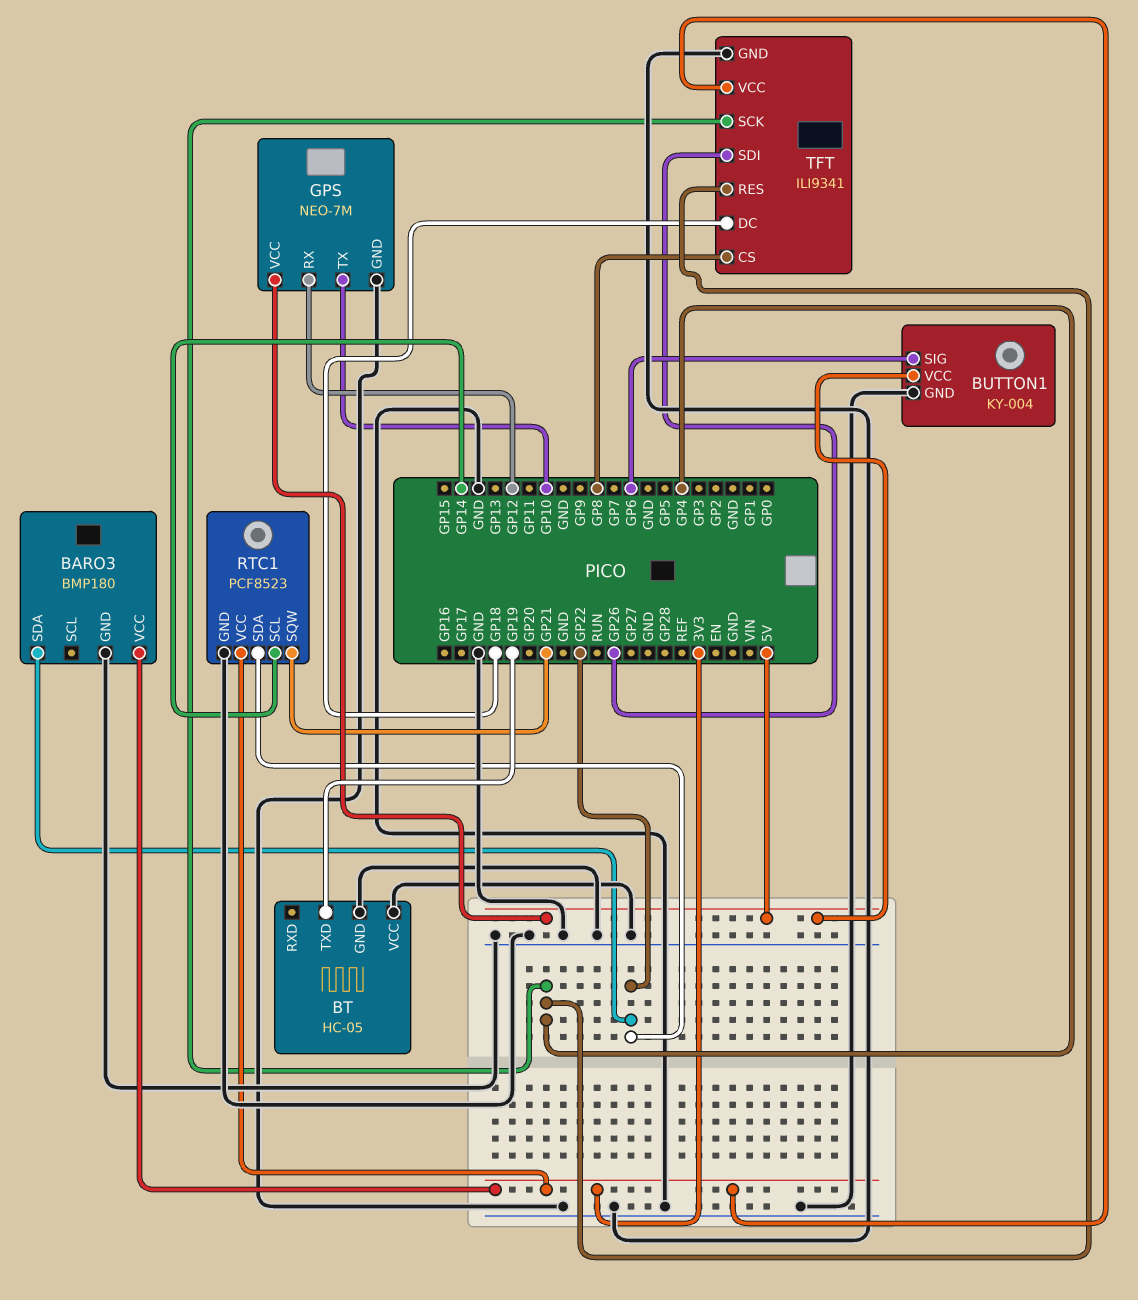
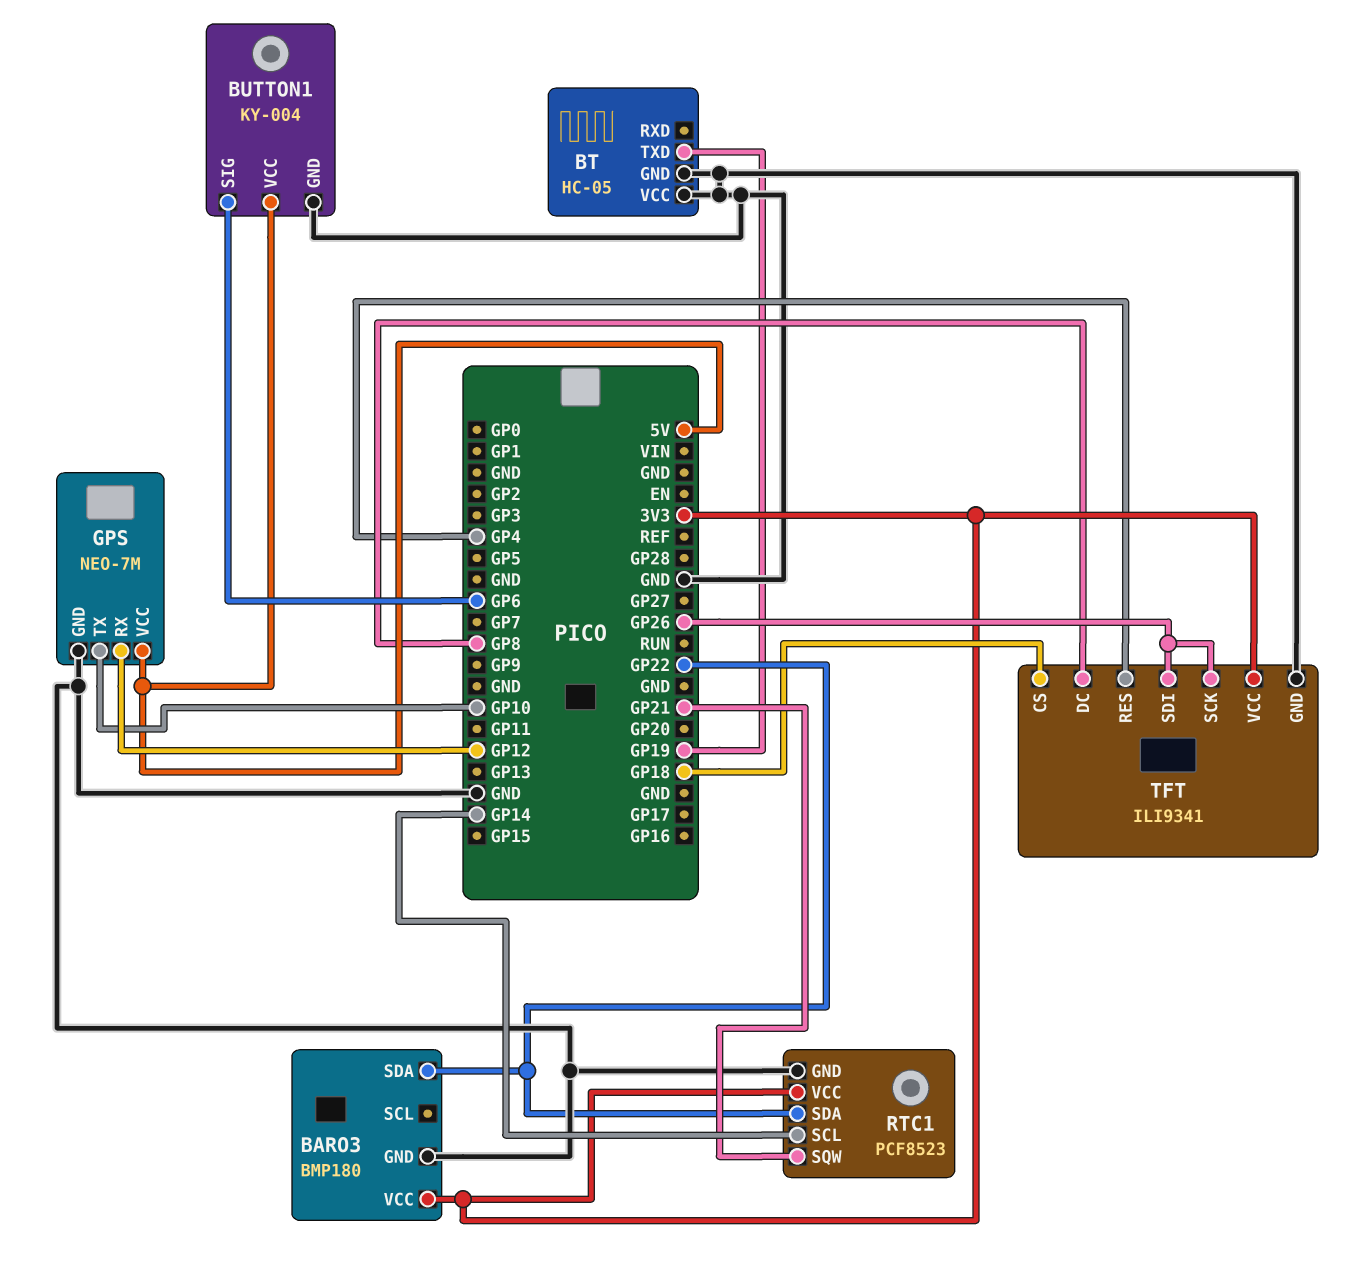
TFT pin CS: GP8 -> GP18
TFT pin DC: GP18 -> GP8
TFT pin SCK: GP4 -> GP26

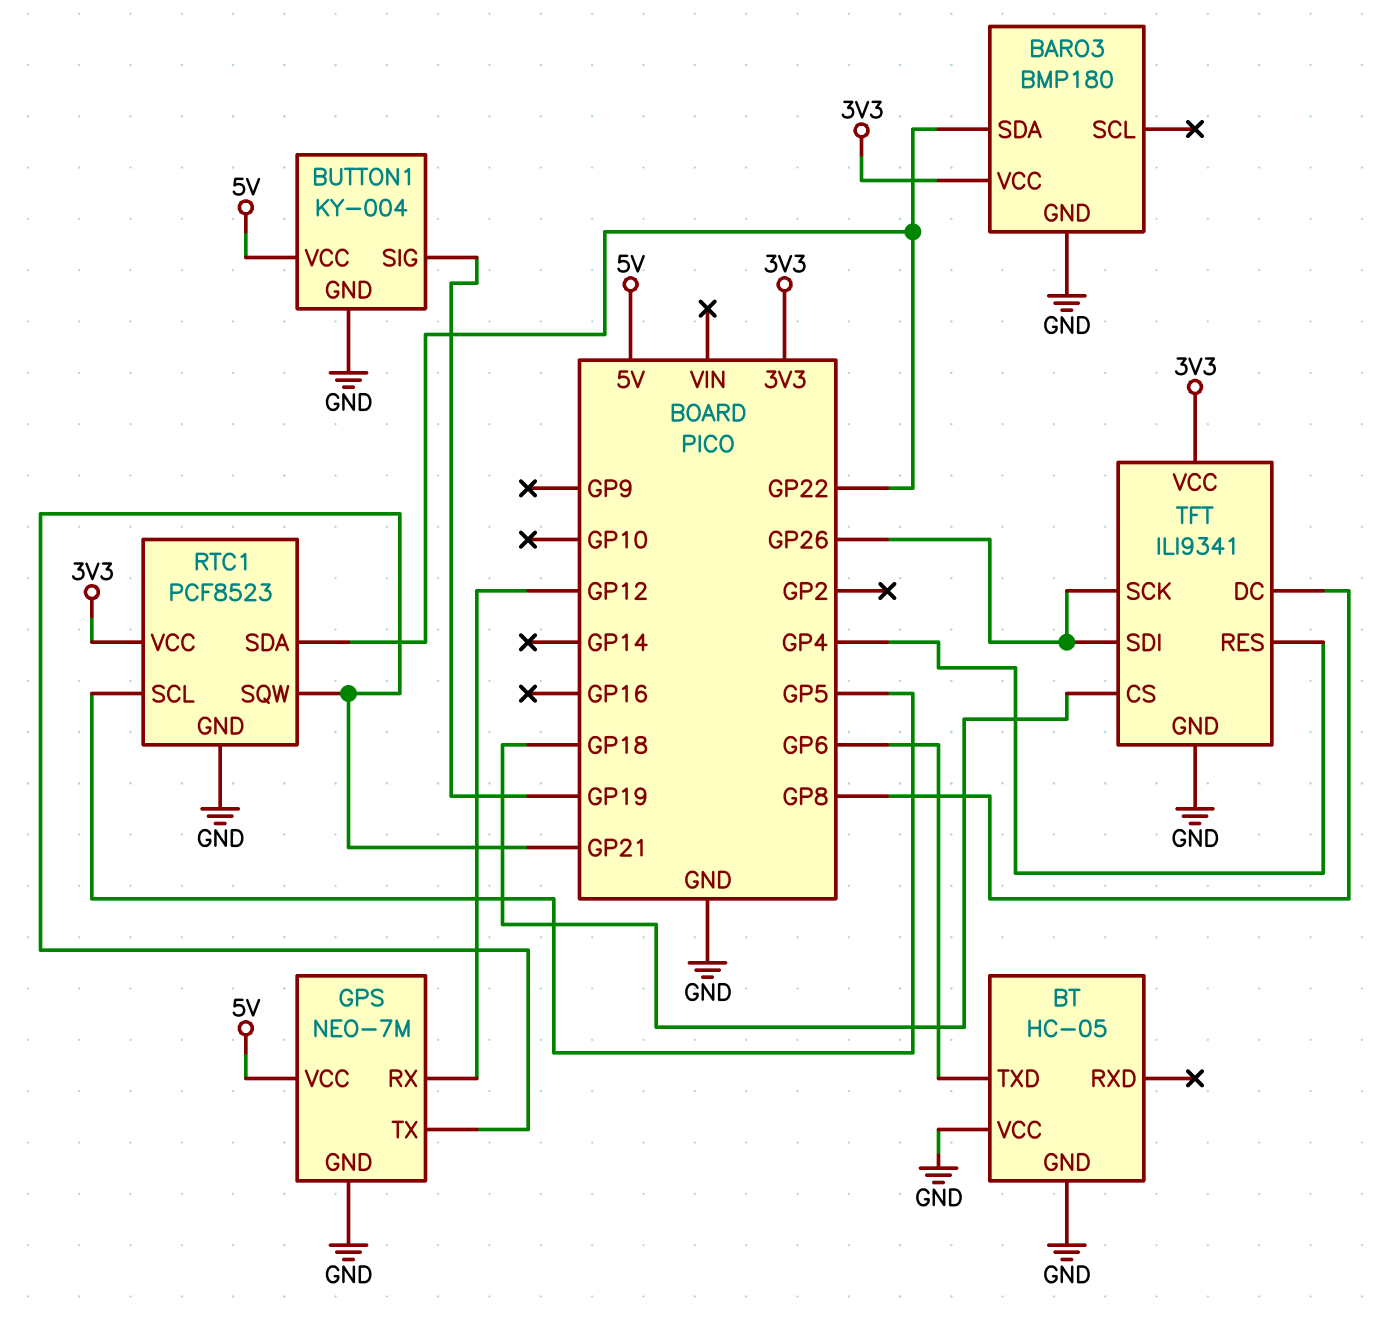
BT pin TXD: GP19 -> GP6
BUTTON1 pin SIG: GP6 -> GP19
GPS pin TX: GP10 -> GP21
RTC1 pin SCL: GP14 -> GP5

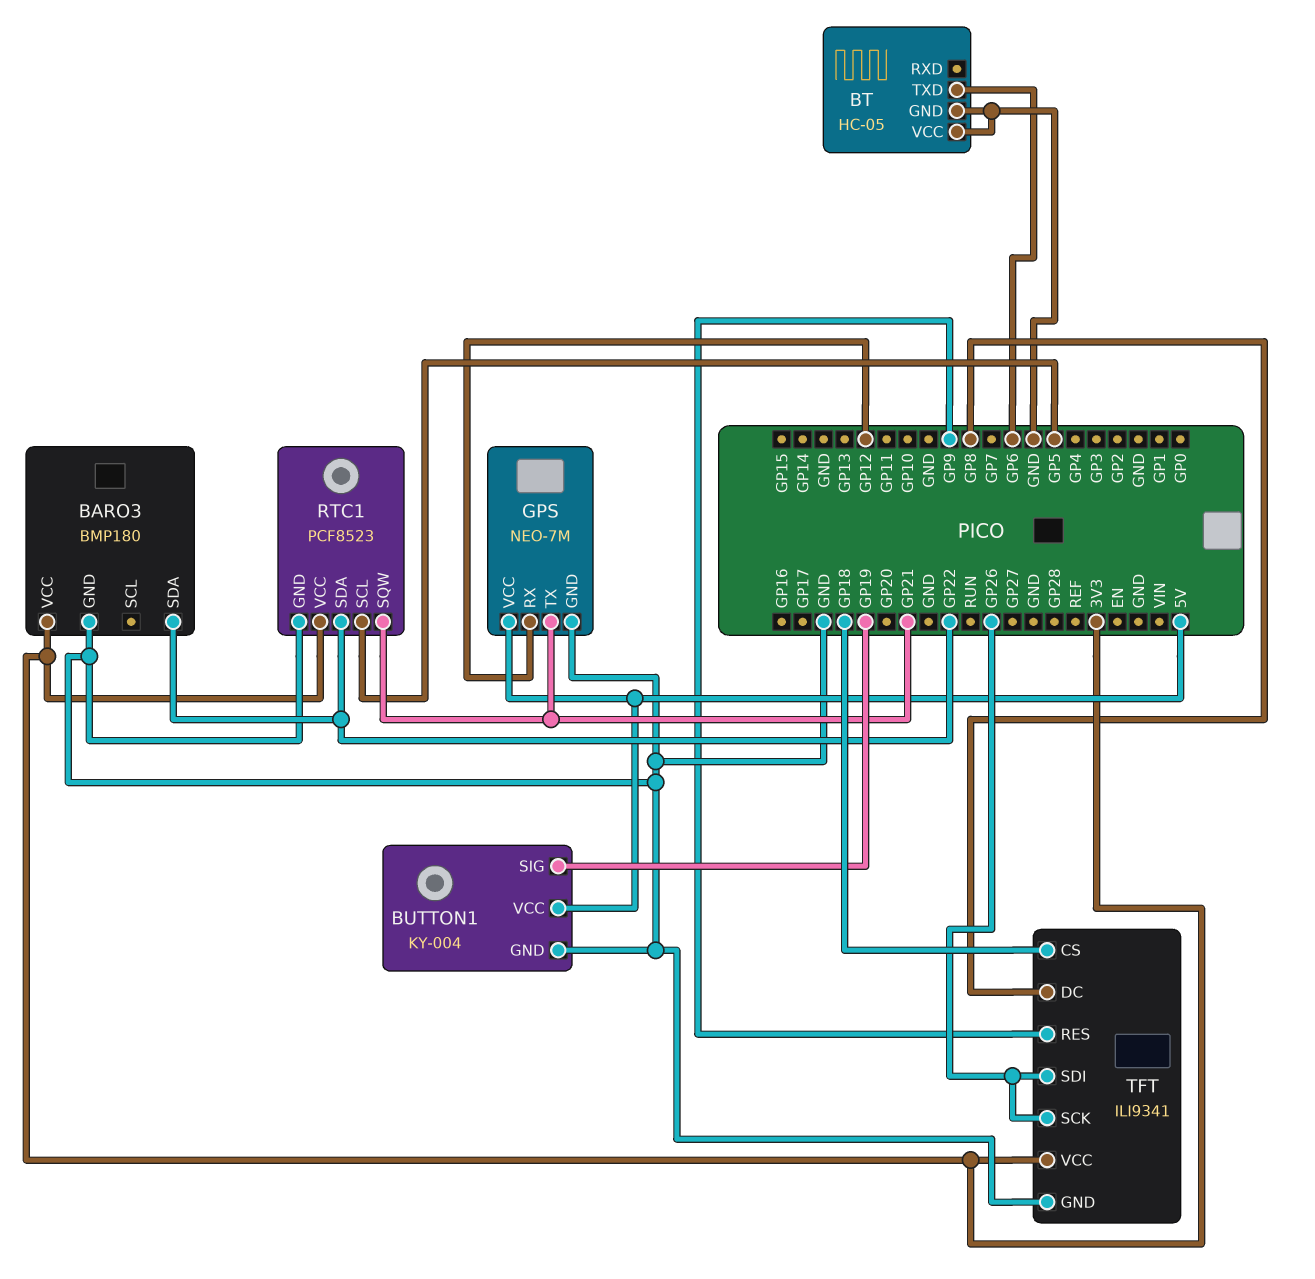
TFT pin RES: GP4 -> GP9

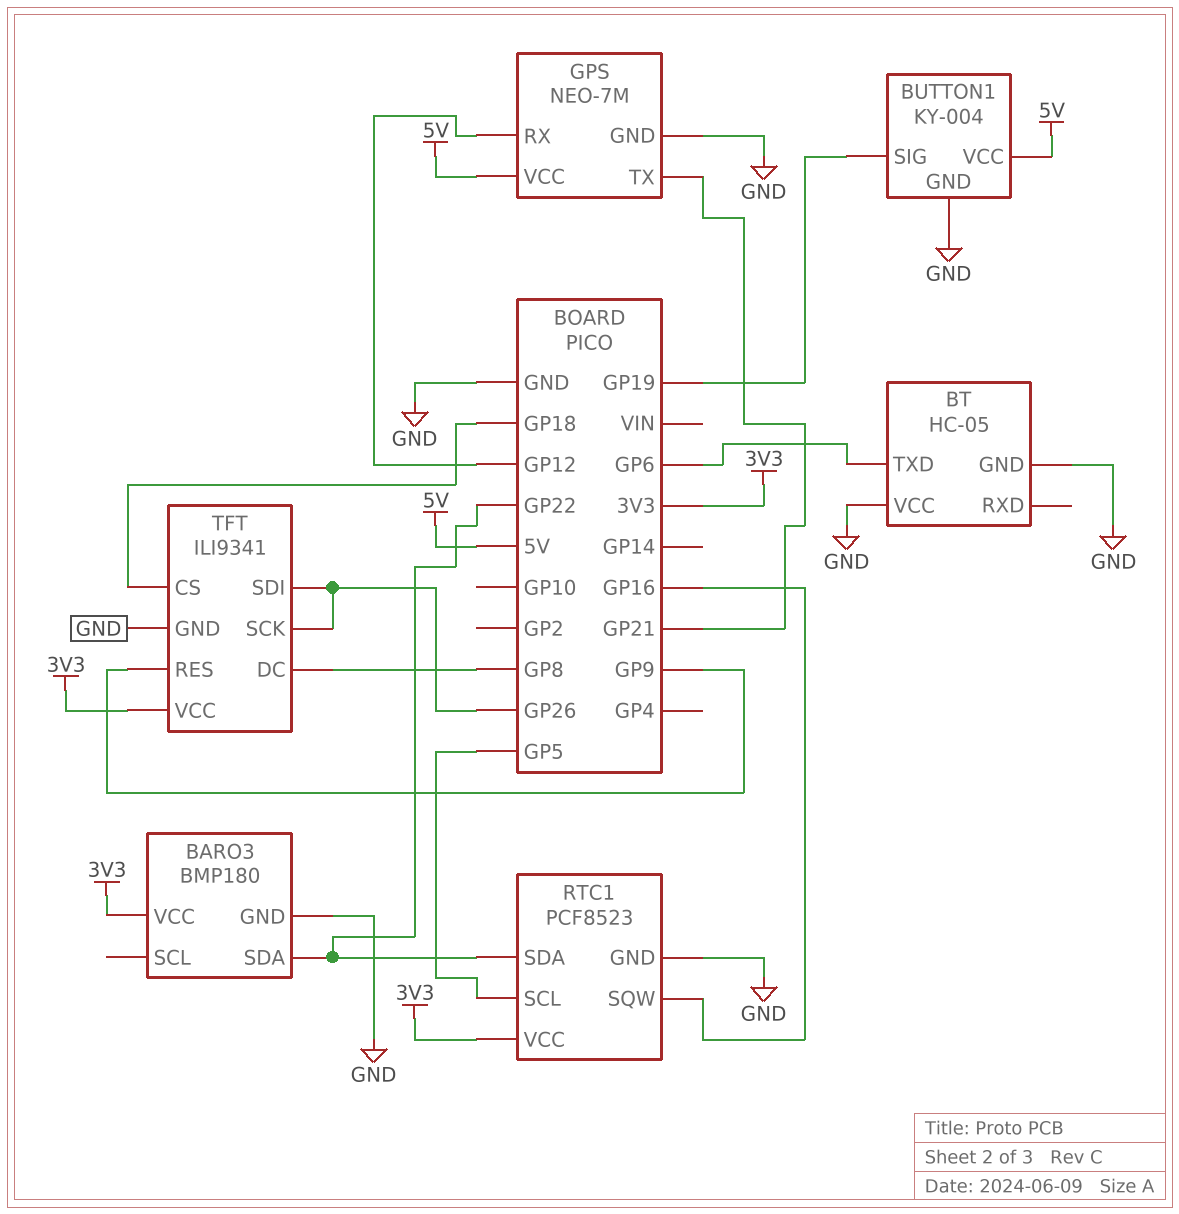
RTC1 pin SQW: GP21 -> GP16

